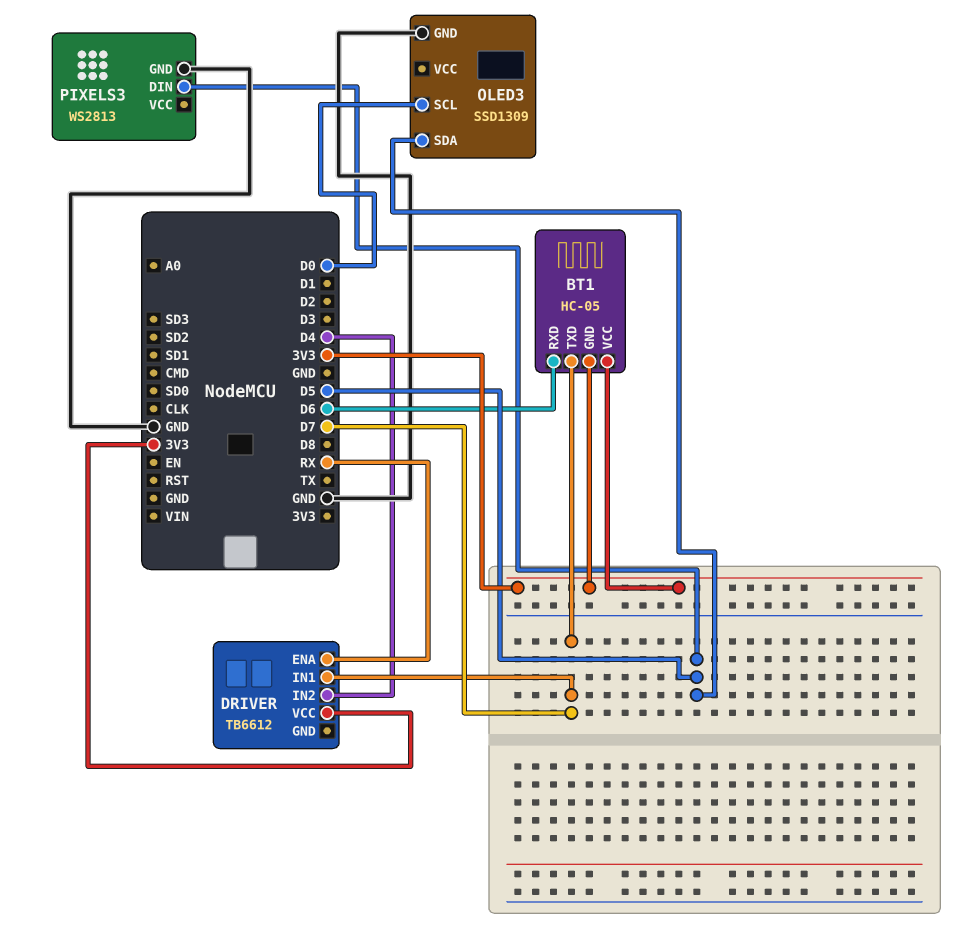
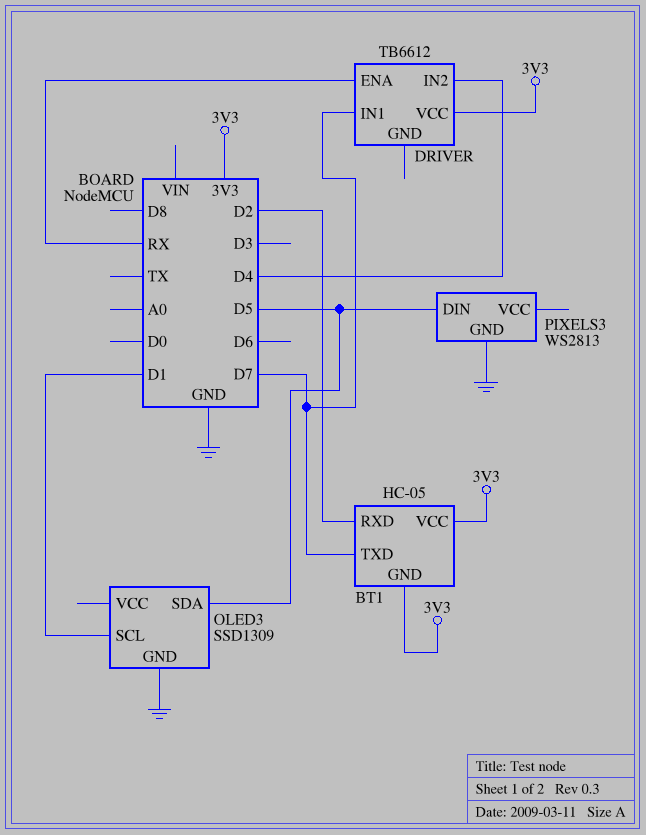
BT1 pin RXD: D6 -> D2
OLED3 pin SCL: D0 -> D1

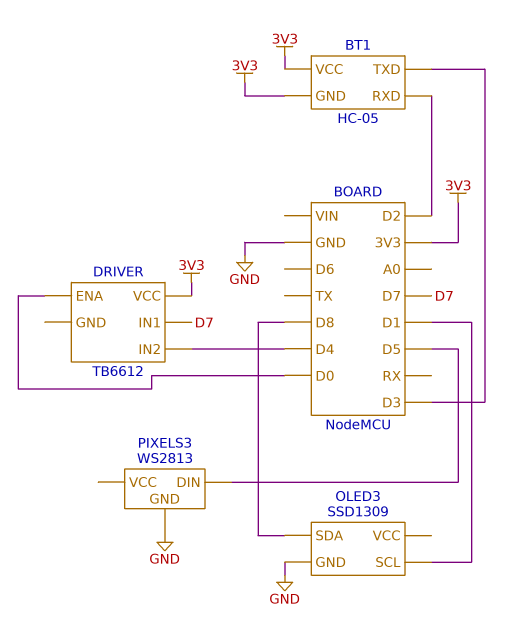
BT1 pin TXD: D7 -> D3
DRIVER pin ENA: RX -> D0
OLED3 pin SDA: D5 -> D8

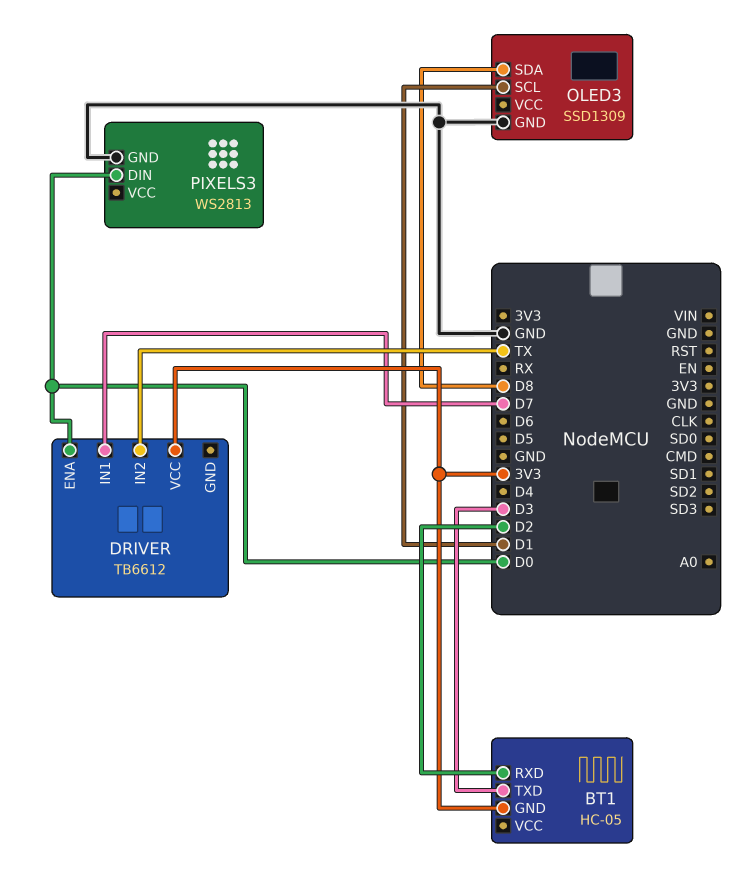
BT1 pin VCC: 3V3 -> none
DRIVER pin IN2: D4 -> TX
PIXELS3 pin DIN: D5 -> D0

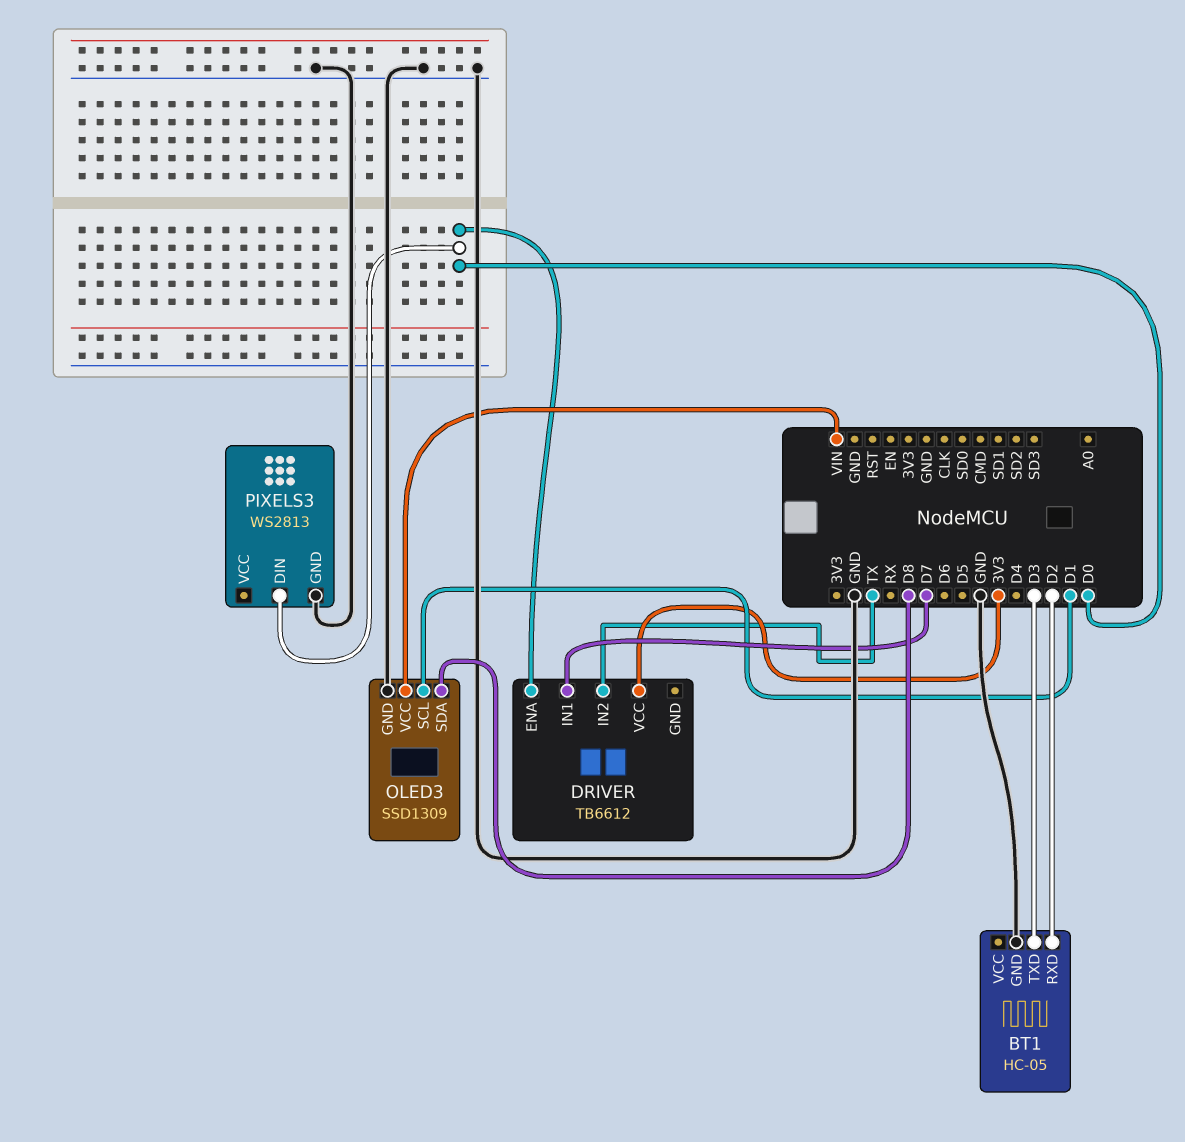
BT1 pin GND: 3V3 -> GND
OLED3 pin VCC: none -> VIN

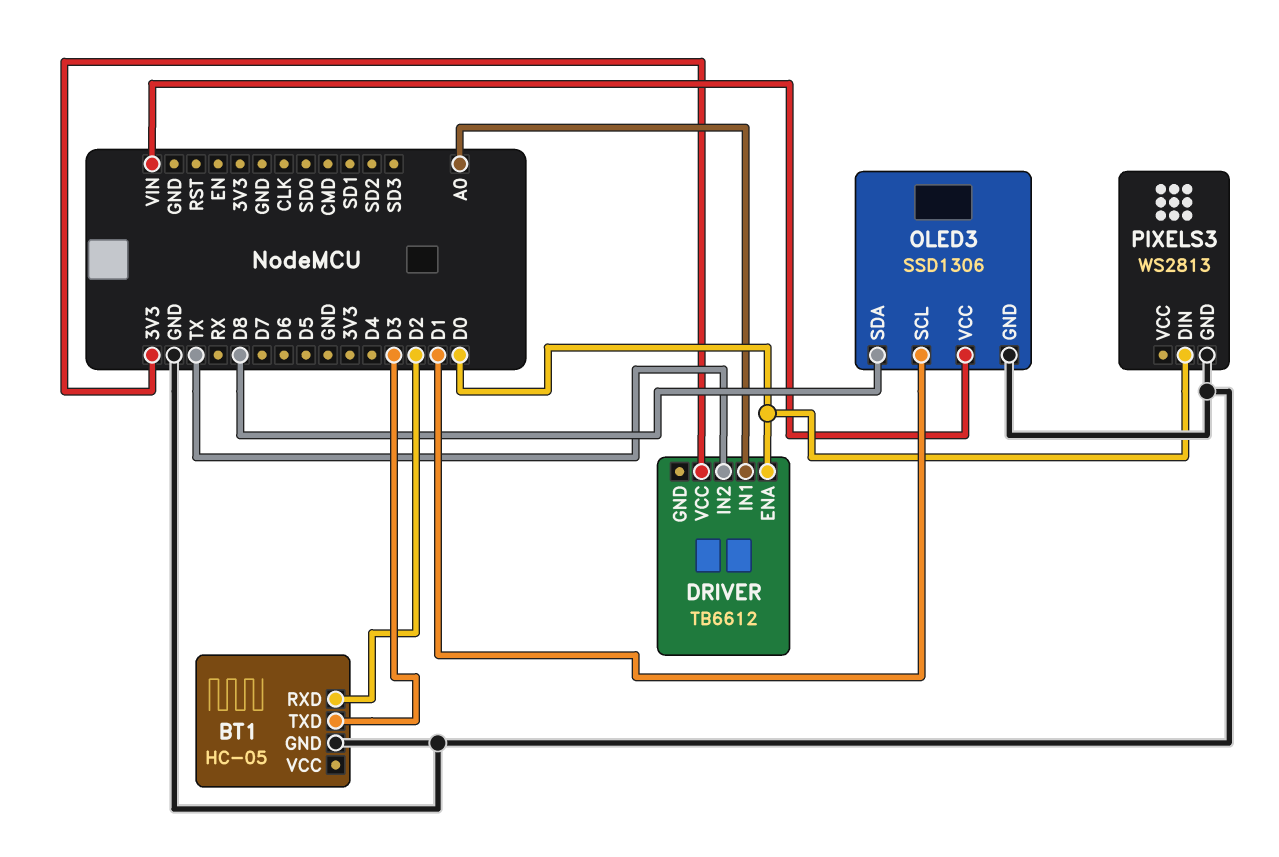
DRIVER pin IN1: D7 -> A0
OLED3: SSD1309 -> SSD1306

